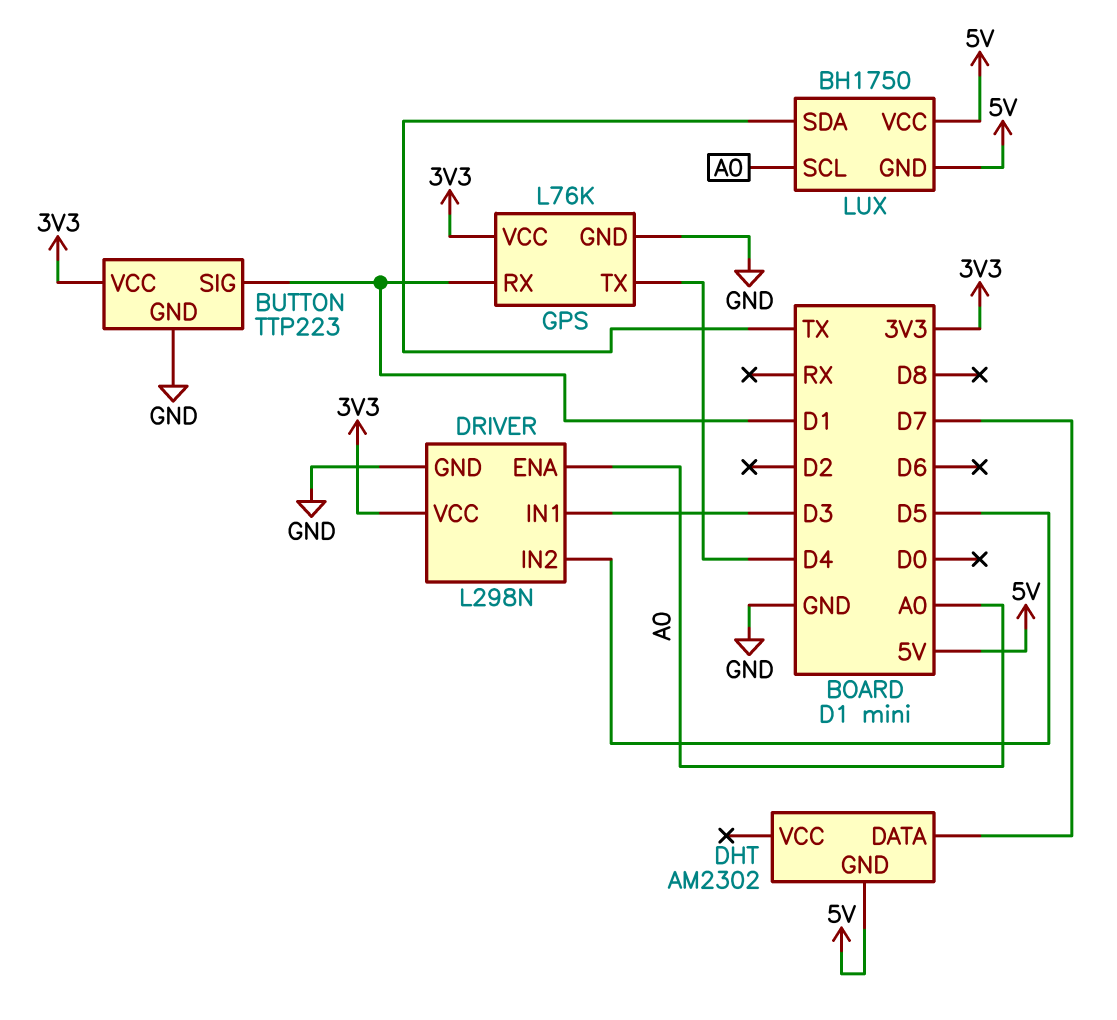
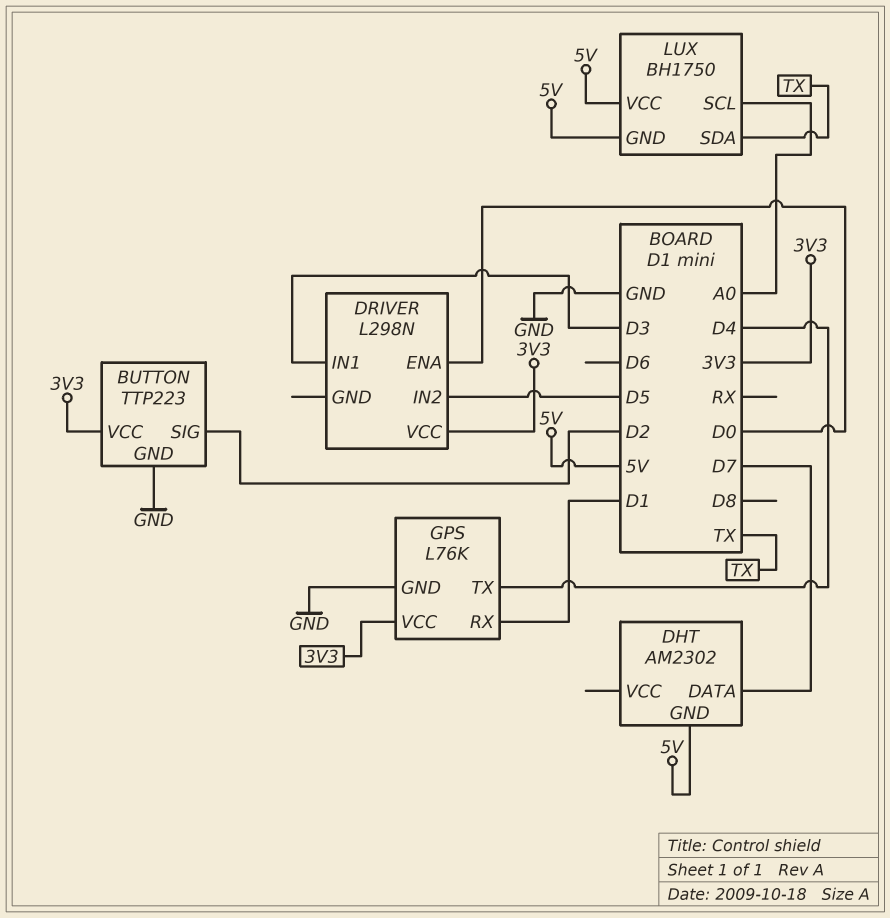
BUTTON pin SIG: D1 -> D2
DRIVER pin ENA: A0 -> D0
DRIVER pin GND: GND -> none

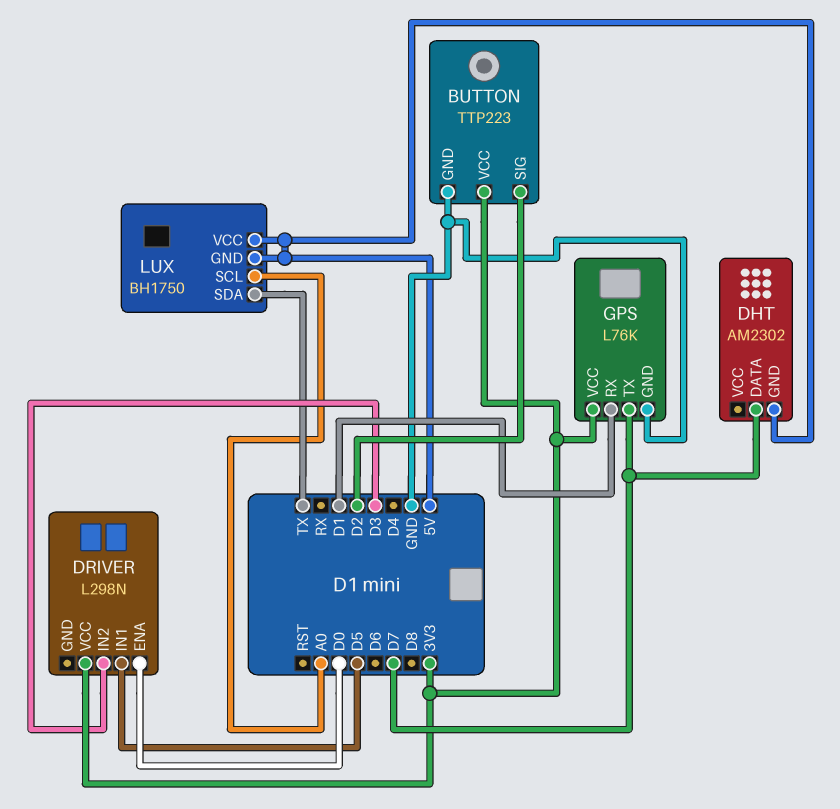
DRIVER pin IN1: D3 -> D5
DRIVER pin IN2: D5 -> D3
GPS pin TX: D4 -> D7

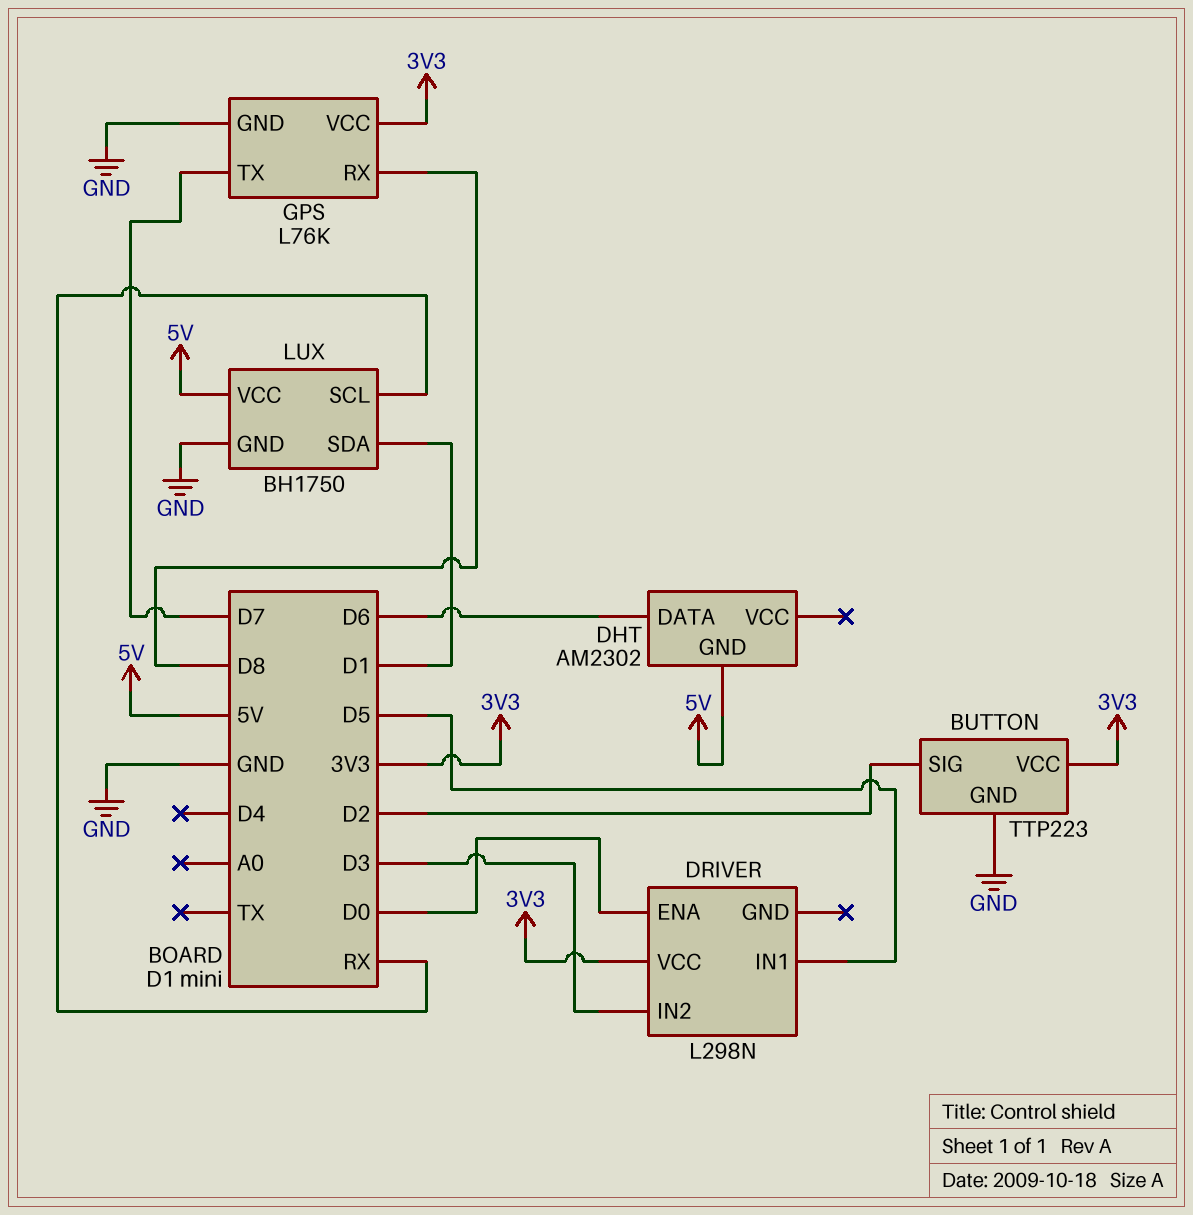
DHT pin DATA: D7 -> D6
GPS pin RX: D1 -> D8
LUX pin GND: 5V -> GND
LUX pin SCL: A0 -> RX
LUX pin SDA: TX -> D1

